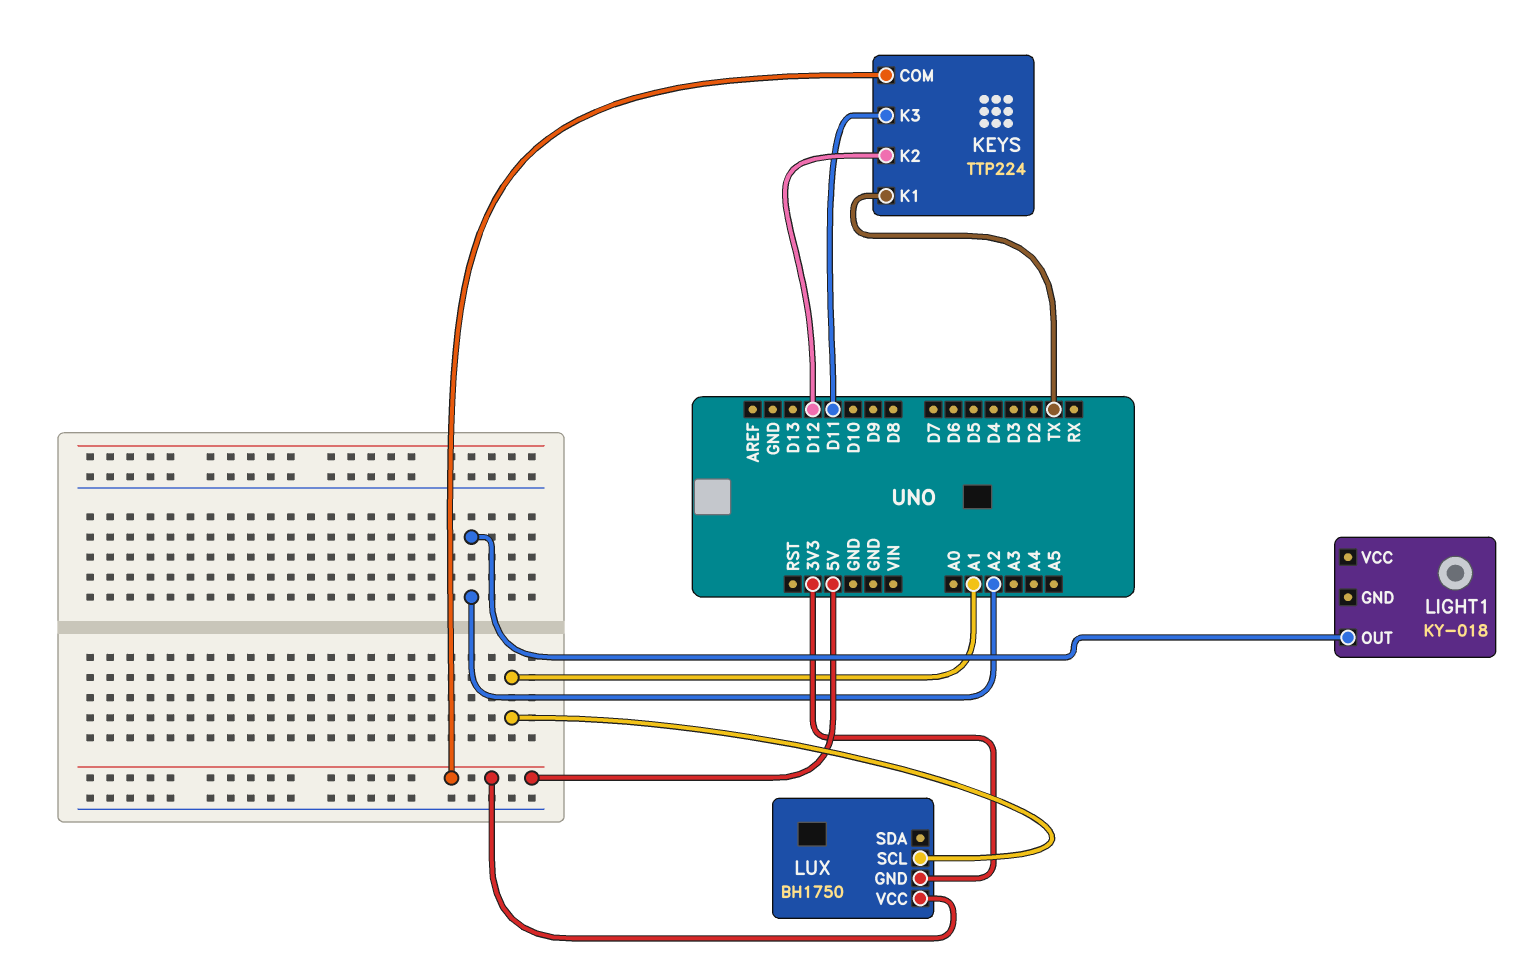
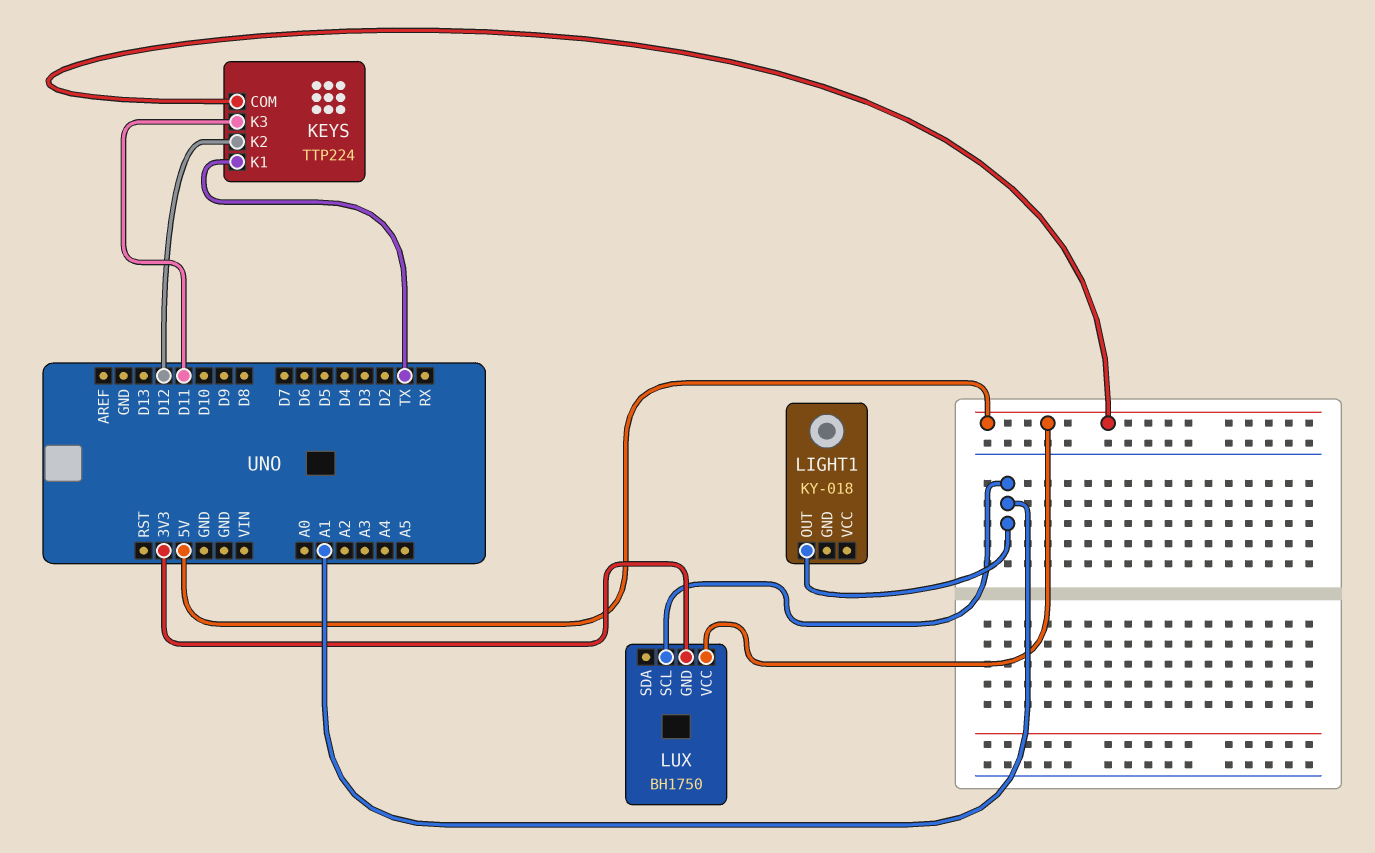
LIGHT1 pin OUT: A2 -> A1

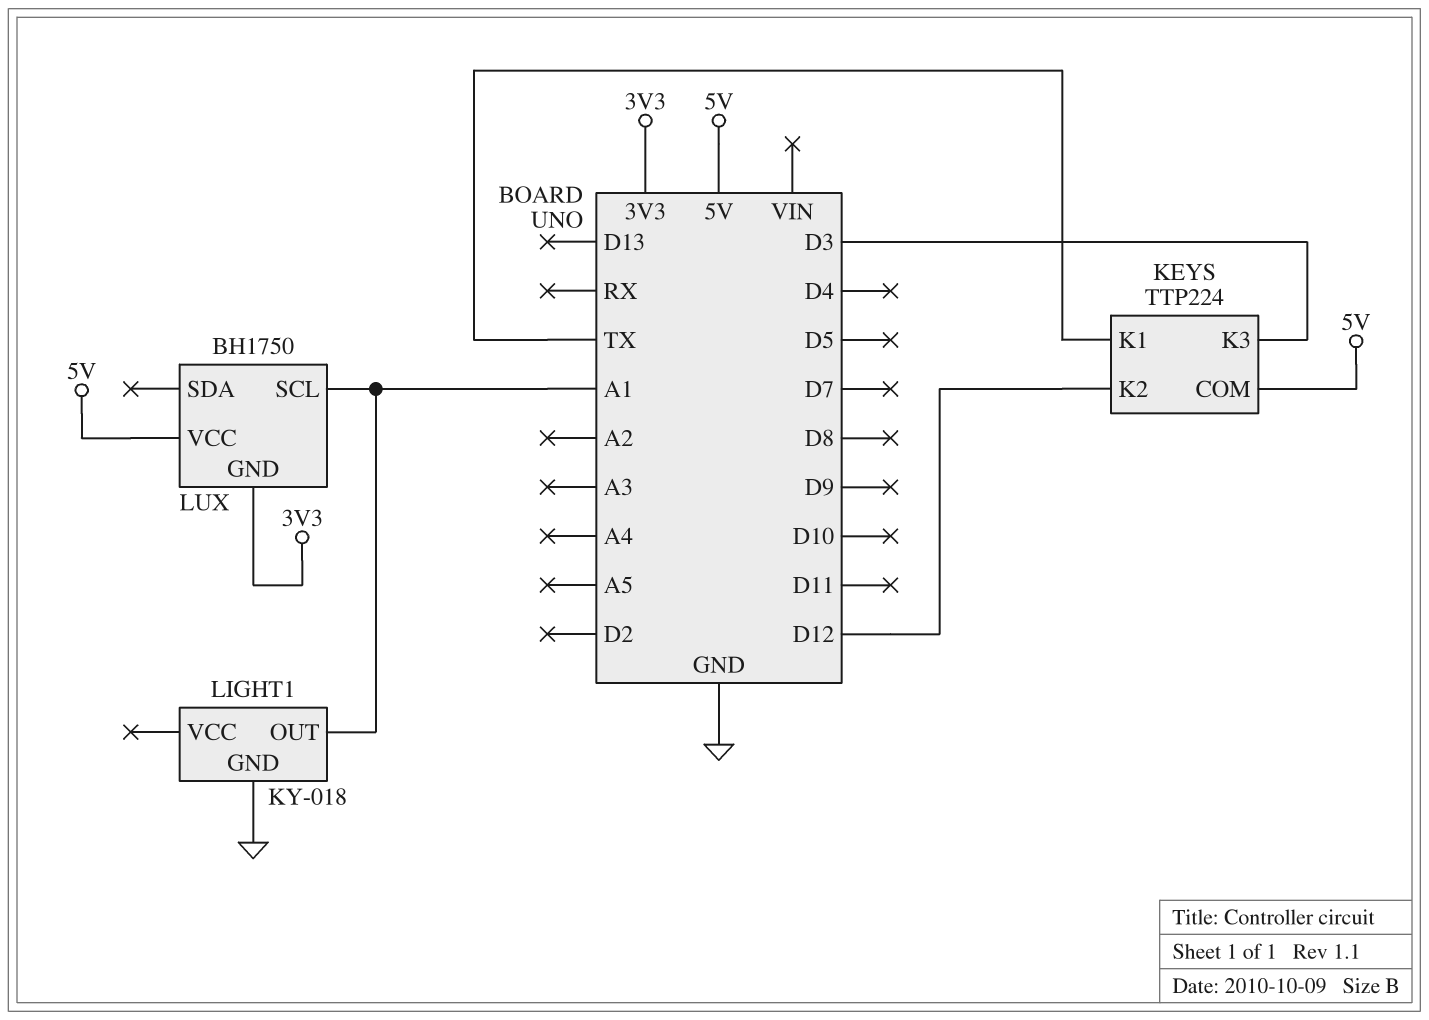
KEYS pin K3: D11 -> D3
LIGHT1 pin GND: none -> GND

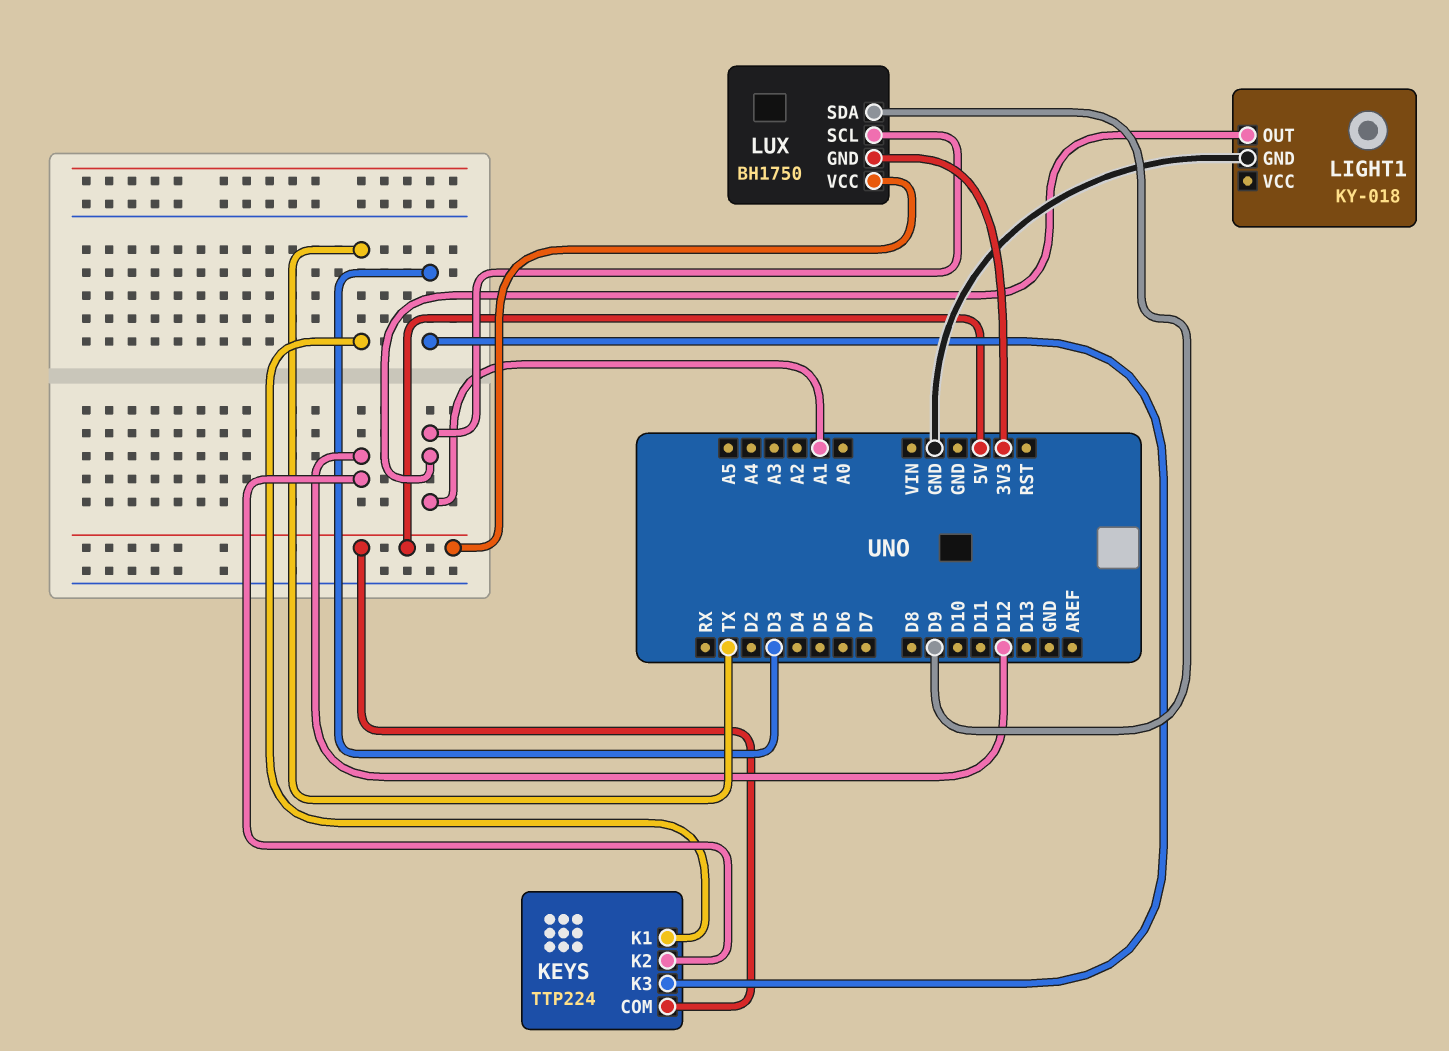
LUX pin SDA: none -> D9

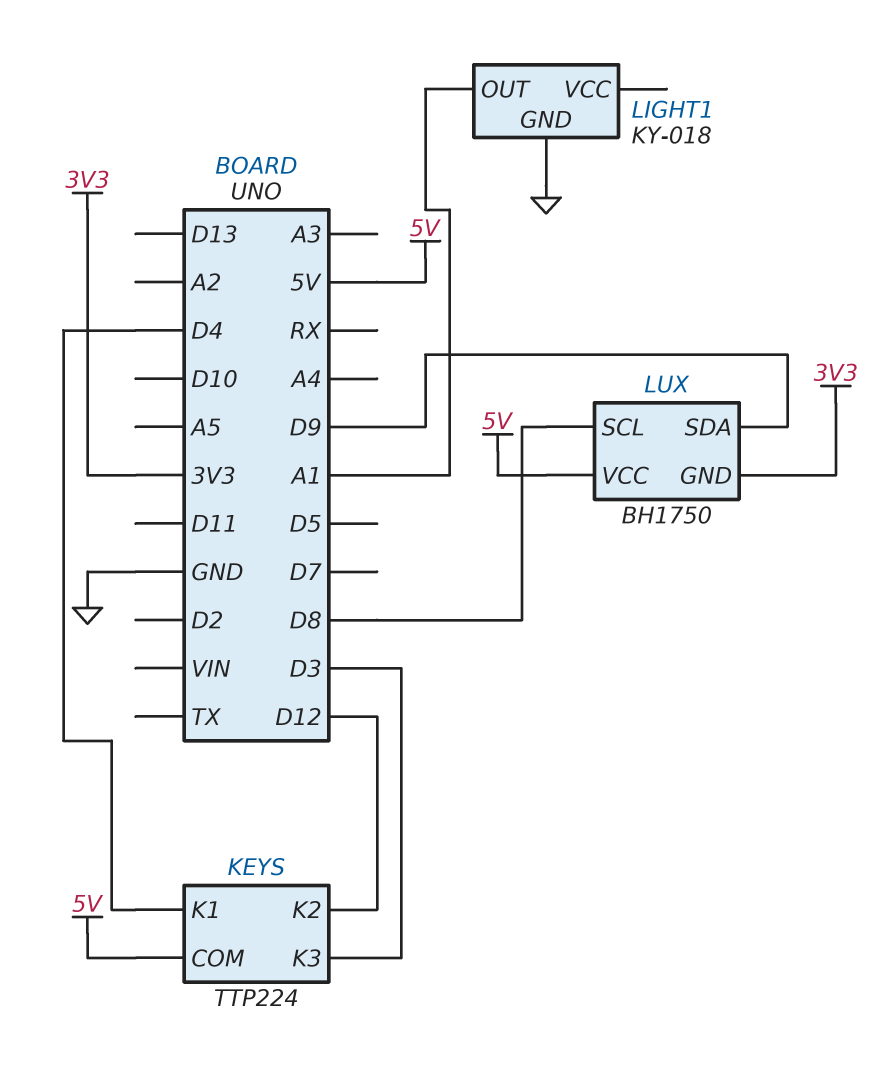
KEYS pin K1: TX -> D4
LUX pin SCL: A1 -> D8

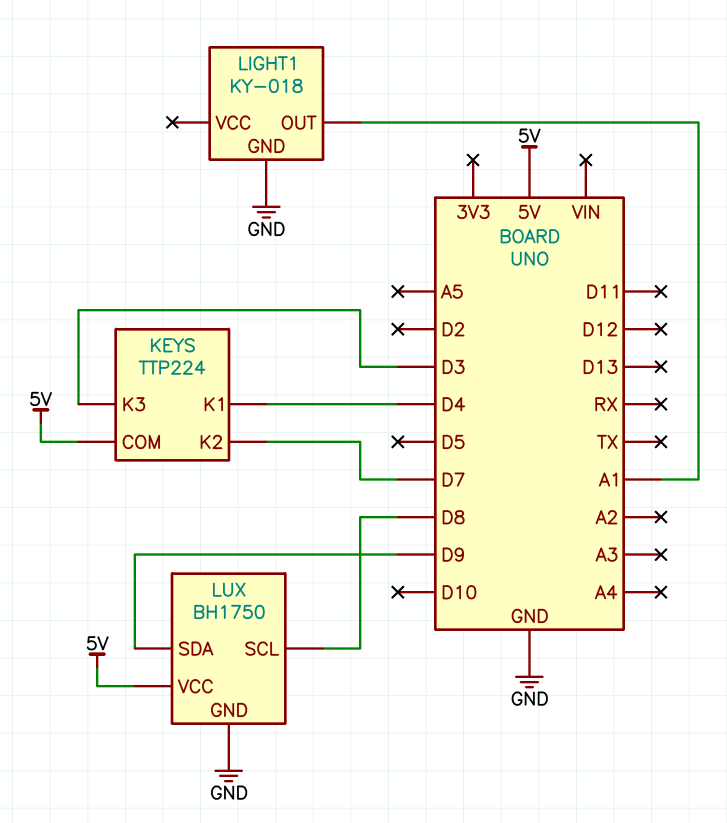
KEYS pin K2: D12 -> D7
LUX pin GND: 3V3 -> GND

